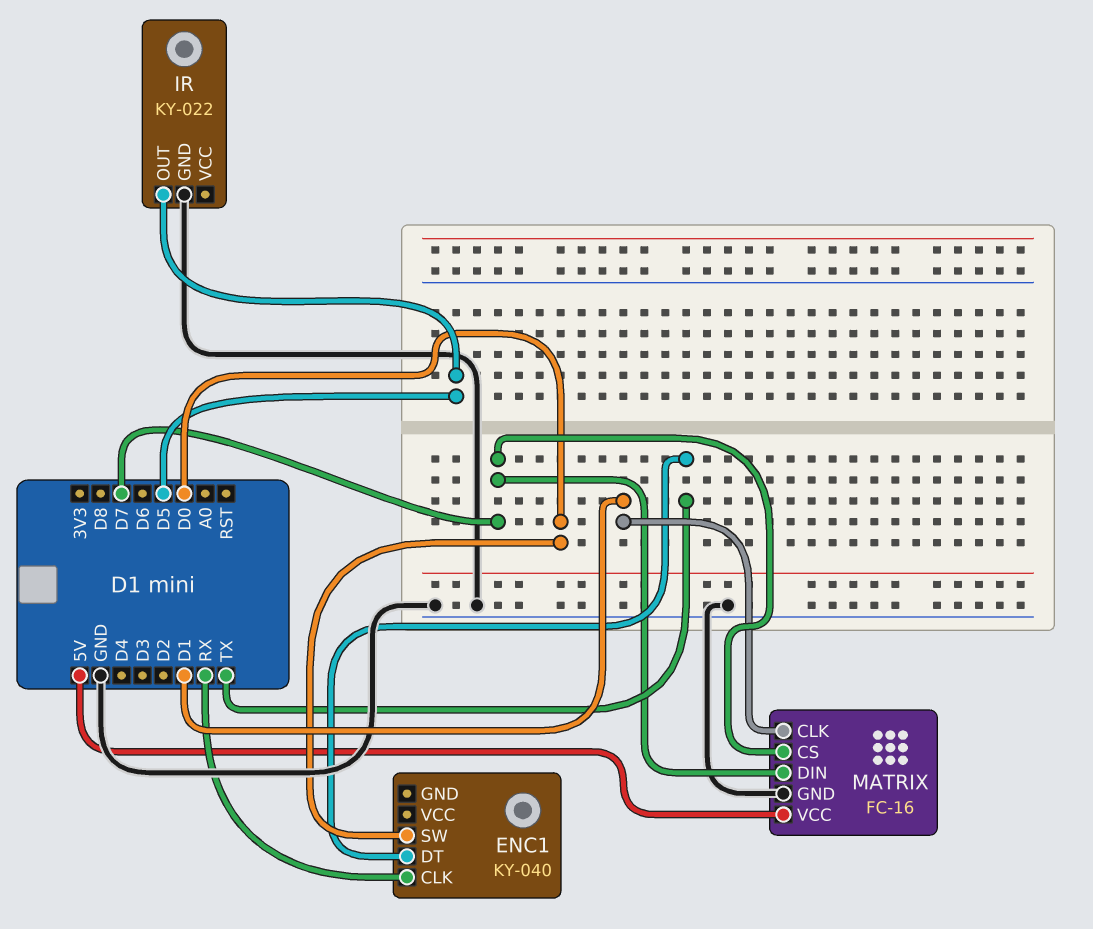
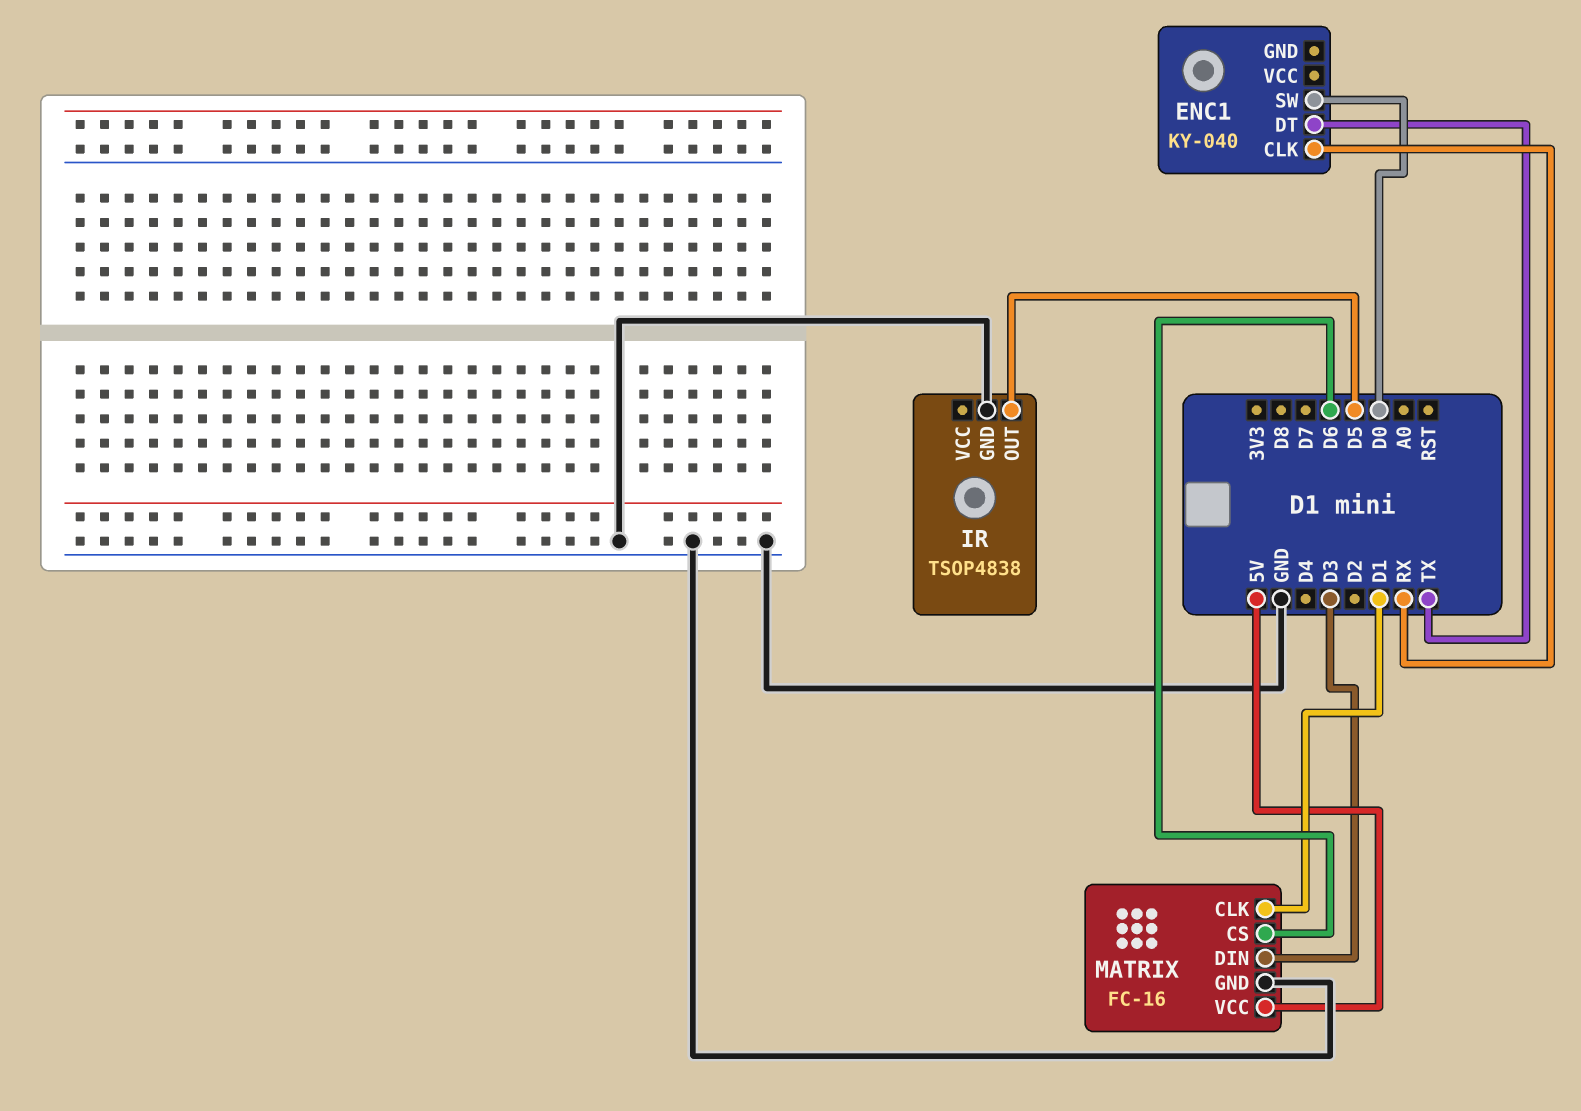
IR: KY-022 -> TSOP4838
MATRIX pin CS: D7 -> D6
MATRIX pin DIN: D7 -> D3

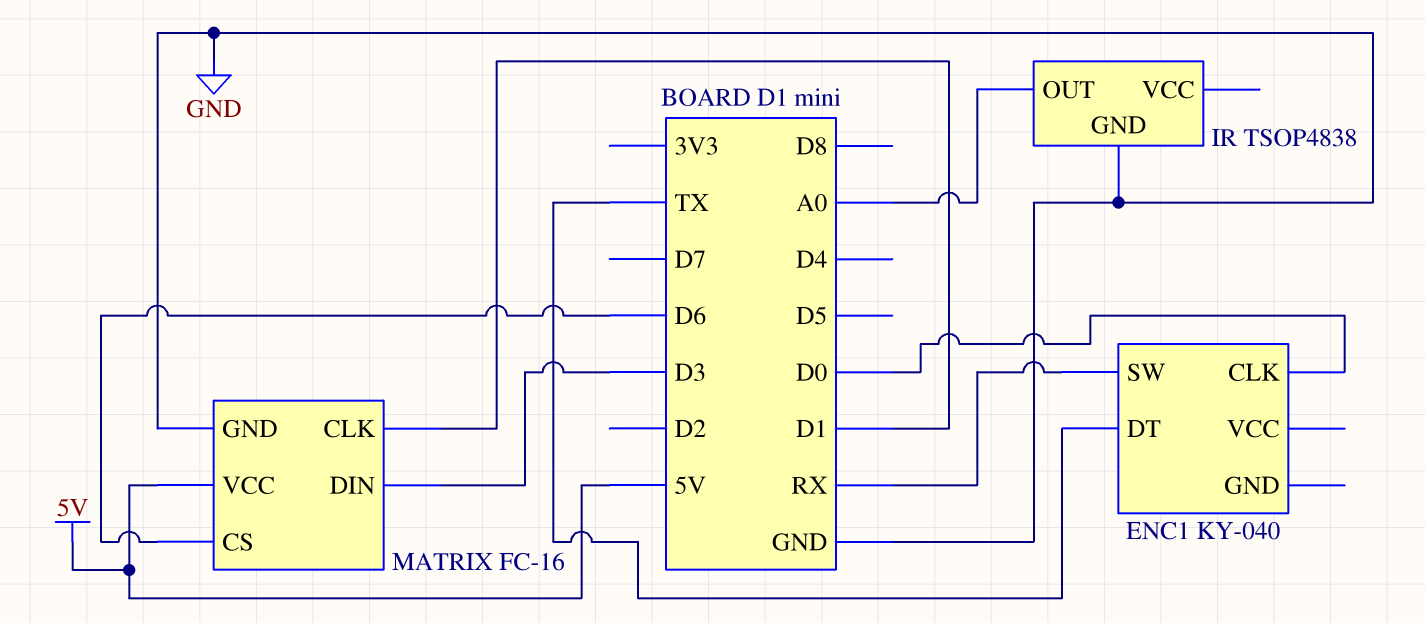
ENC1 pin CLK: RX -> D0
ENC1 pin SW: D0 -> RX
IR pin OUT: D5 -> A0

